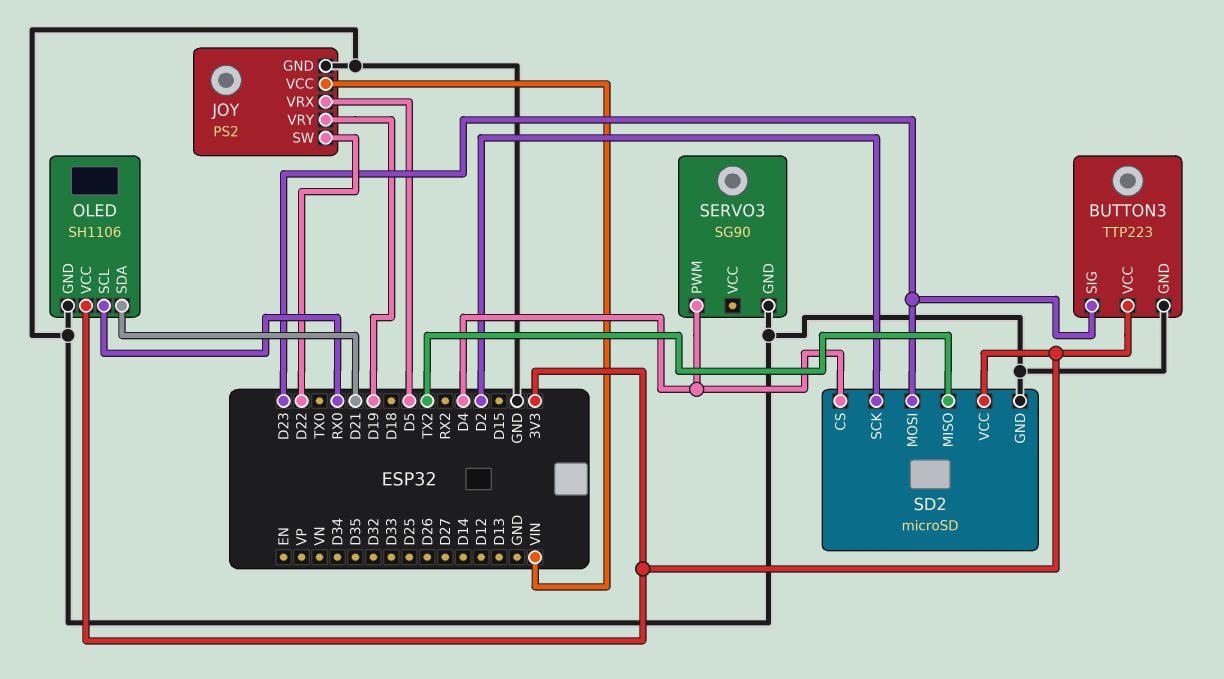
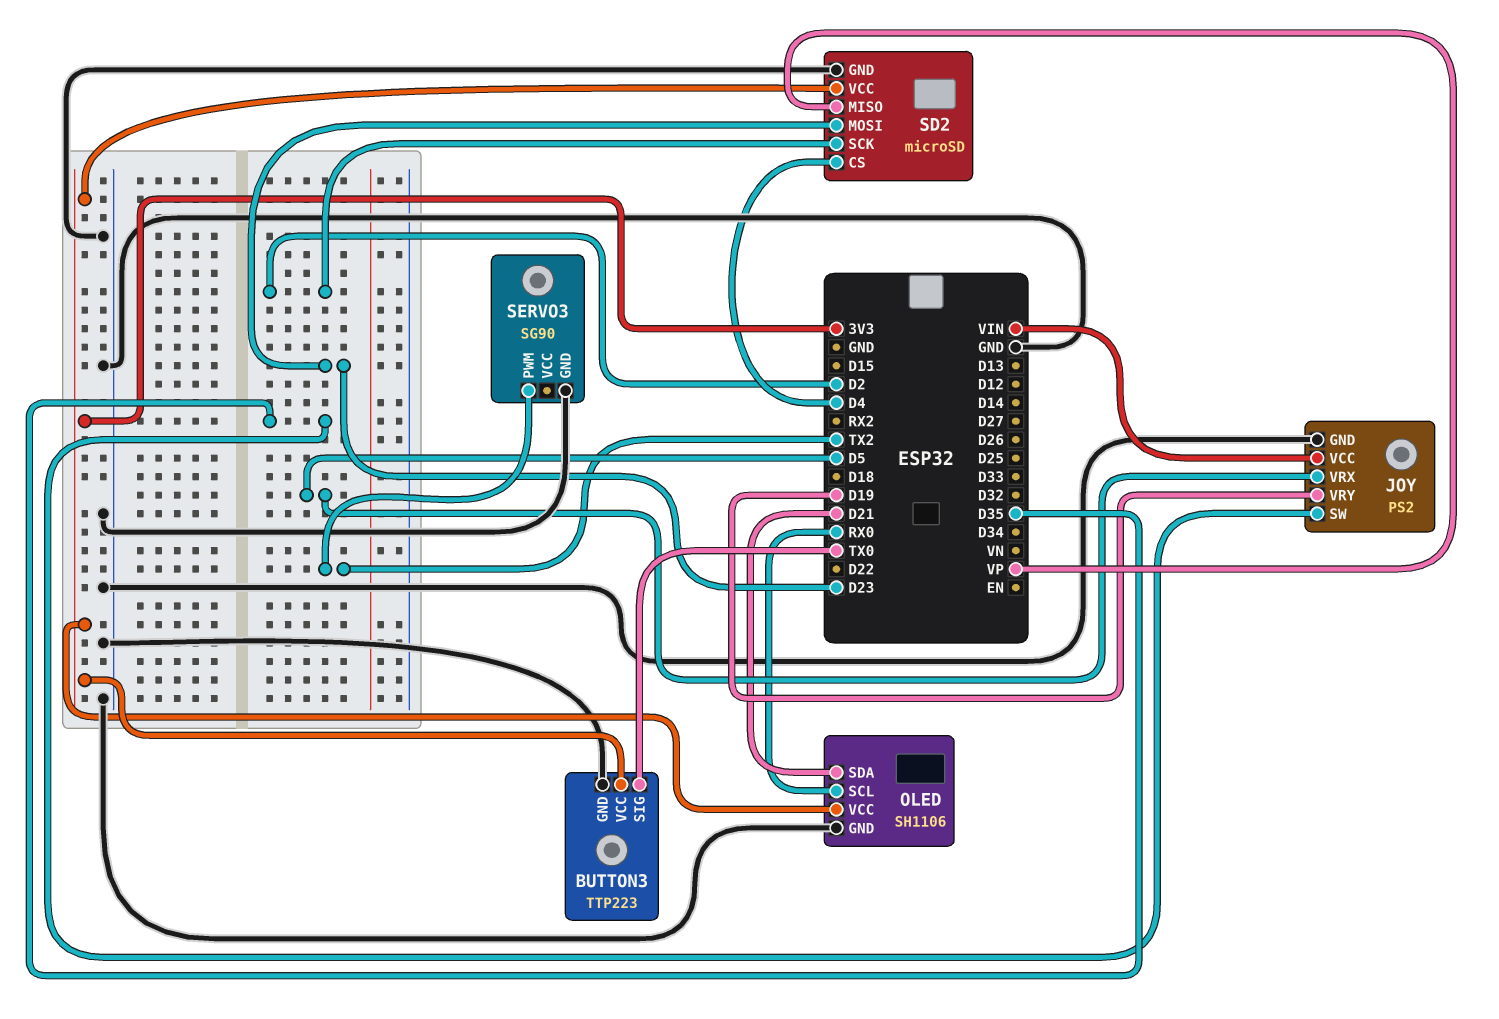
BUTTON3 pin SIG: D23 -> TX0
JOY pin SW: D22 -> D35
SD2 pin MISO: TX2 -> VP
SERVO3 pin PWM: D4 -> TX2

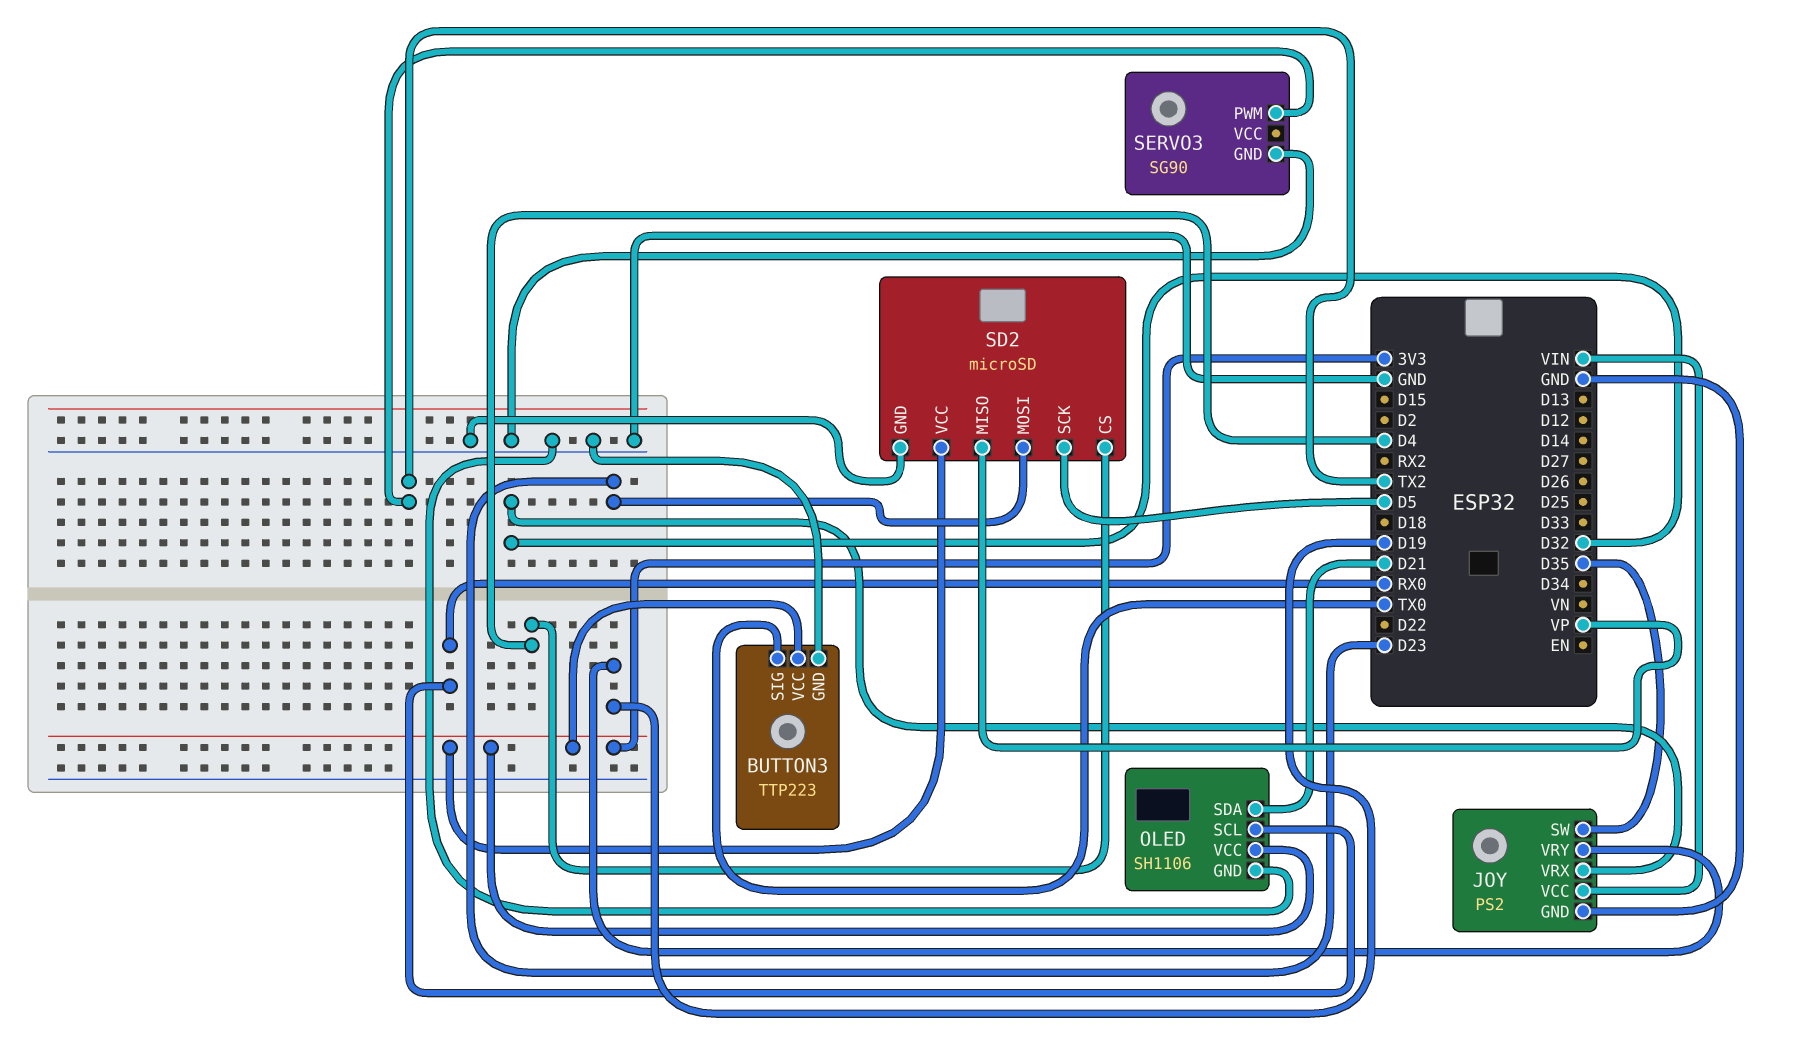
JOY pin VRX: D5 -> D32
SD2 pin SCK: D2 -> D5

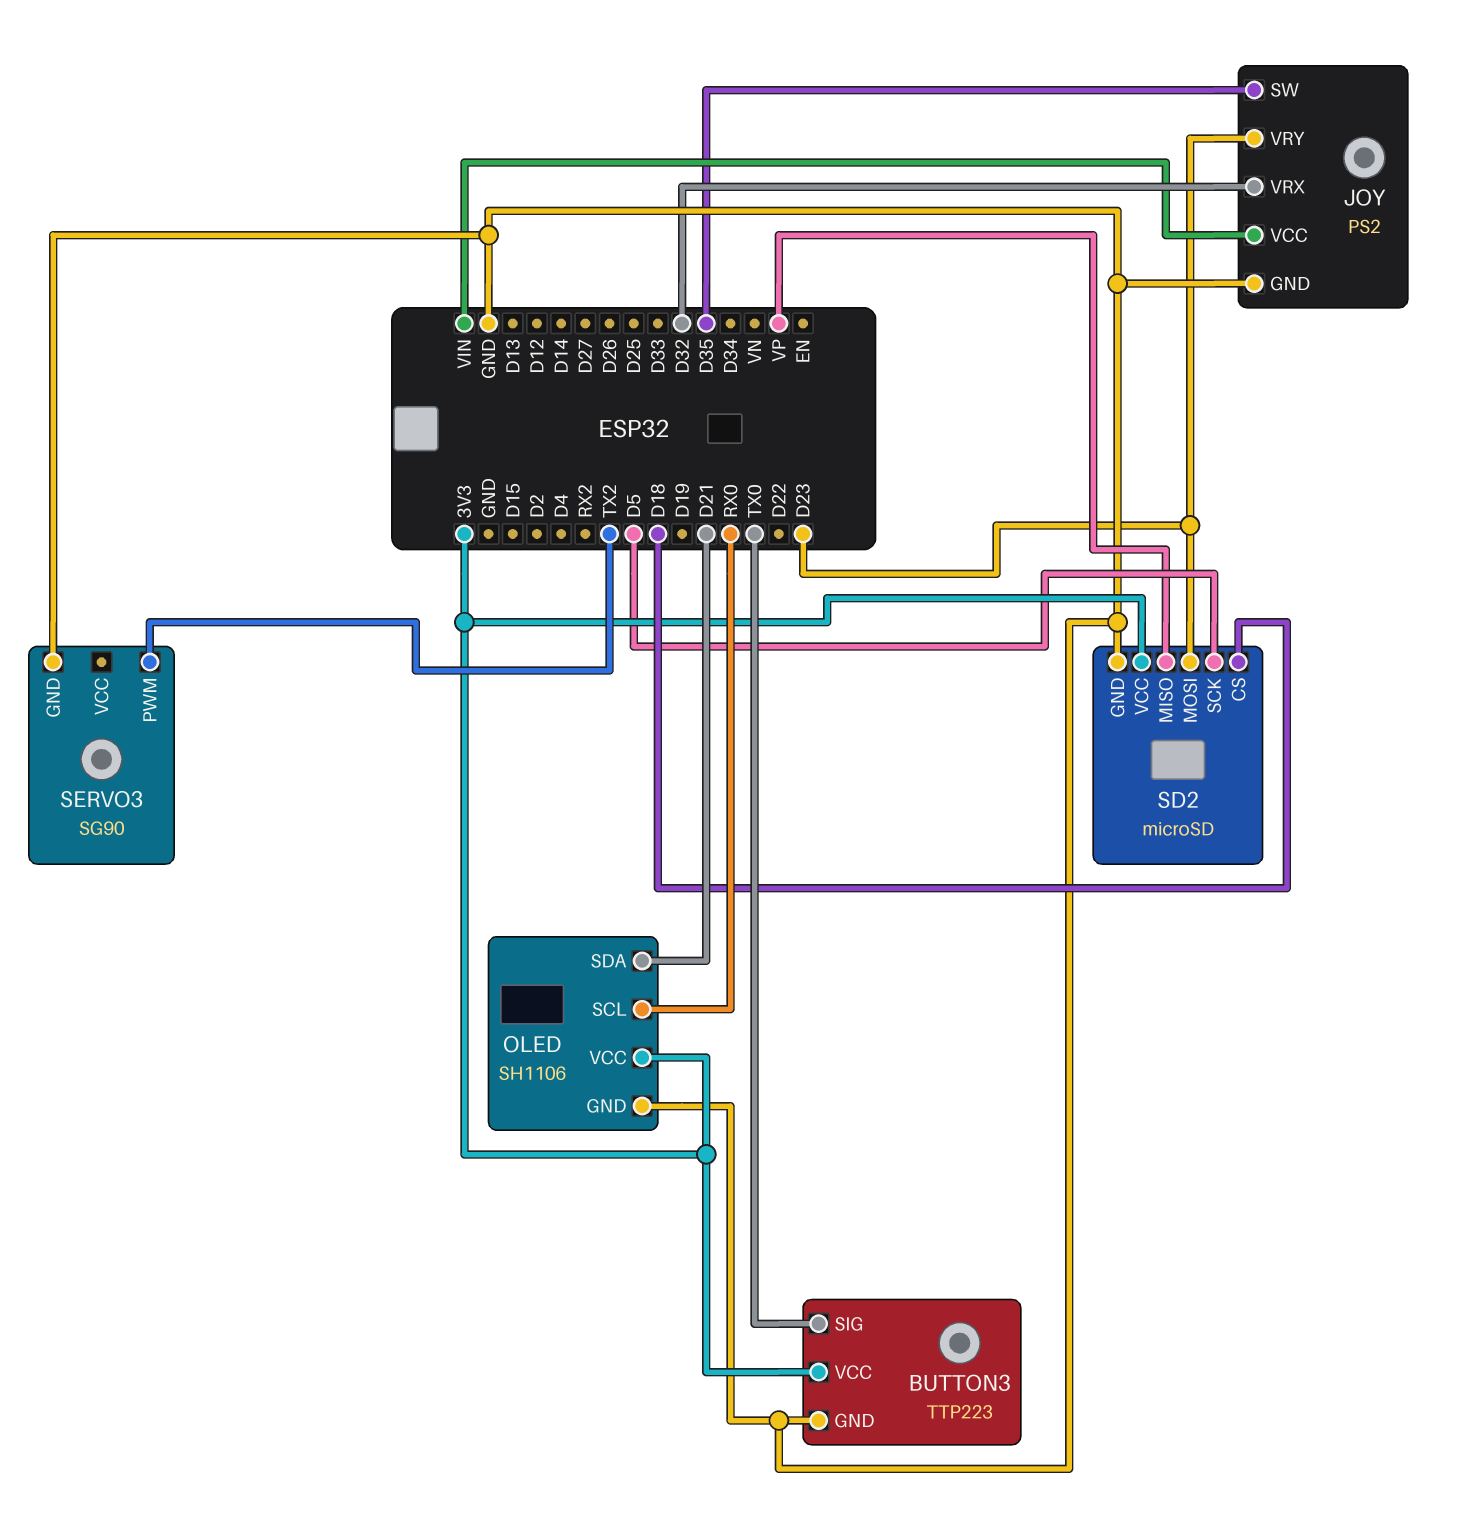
JOY pin VRY: D19 -> D23
SD2 pin CS: D4 -> D18

